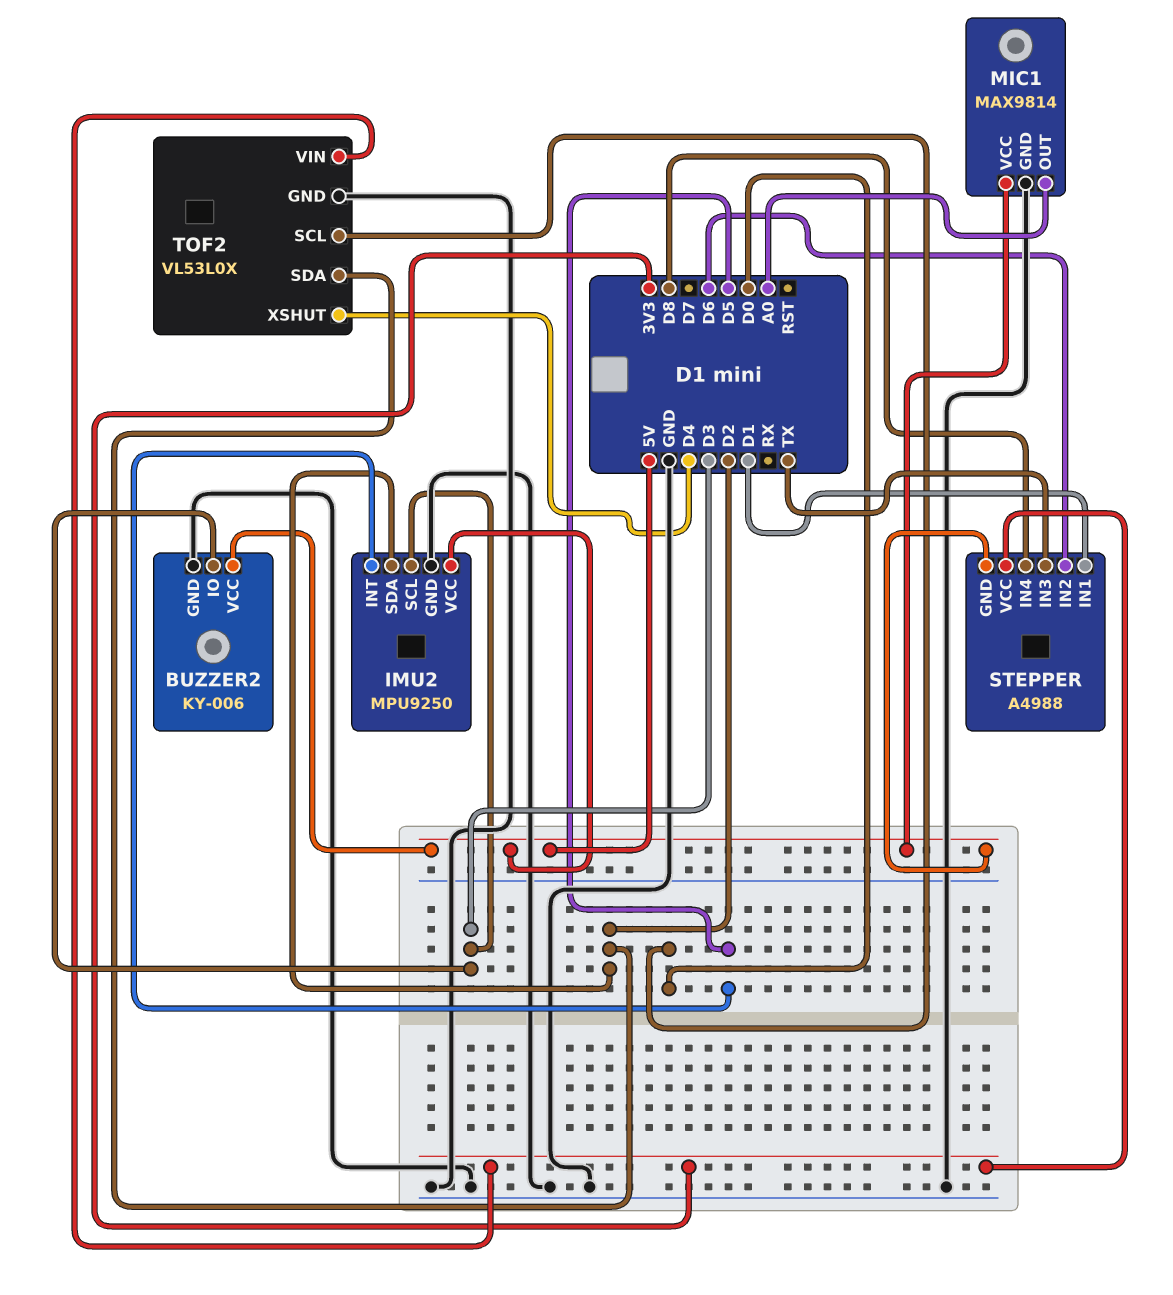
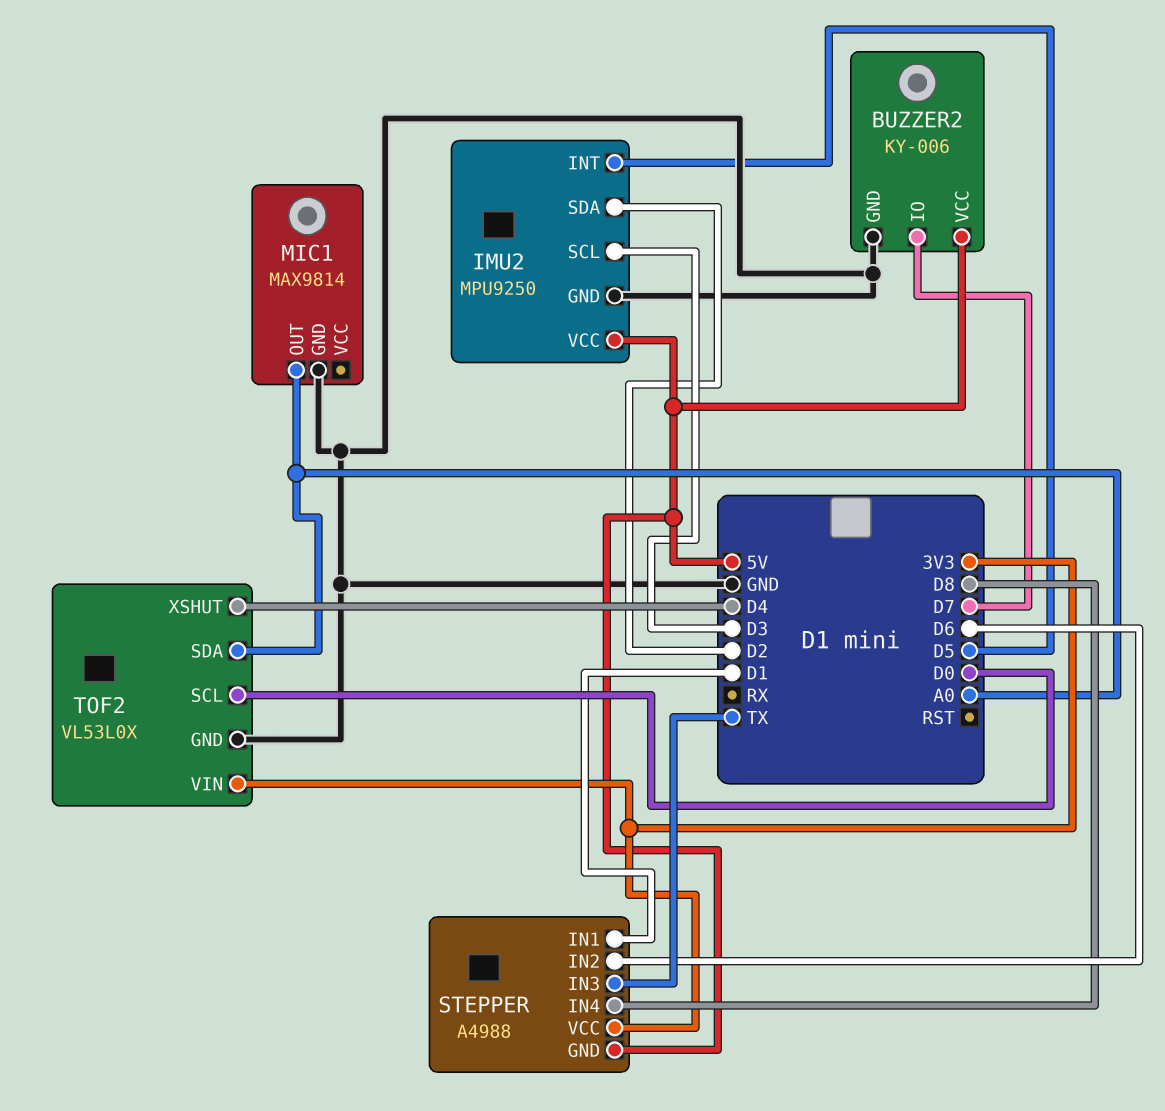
BUZZER2 pin IO: D3 -> D7
MIC1 pin VCC: 5V -> none
TOF2 pin SDA: D2 -> A0

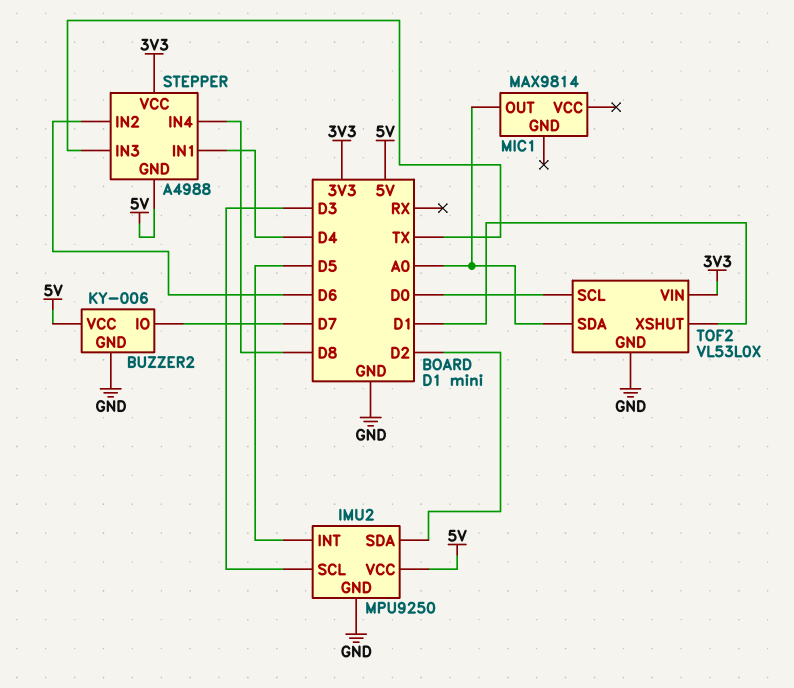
MIC1 pin GND: GND -> none
STEPPER pin IN1: D1 -> D4
TOF2 pin XSHUT: D4 -> D1

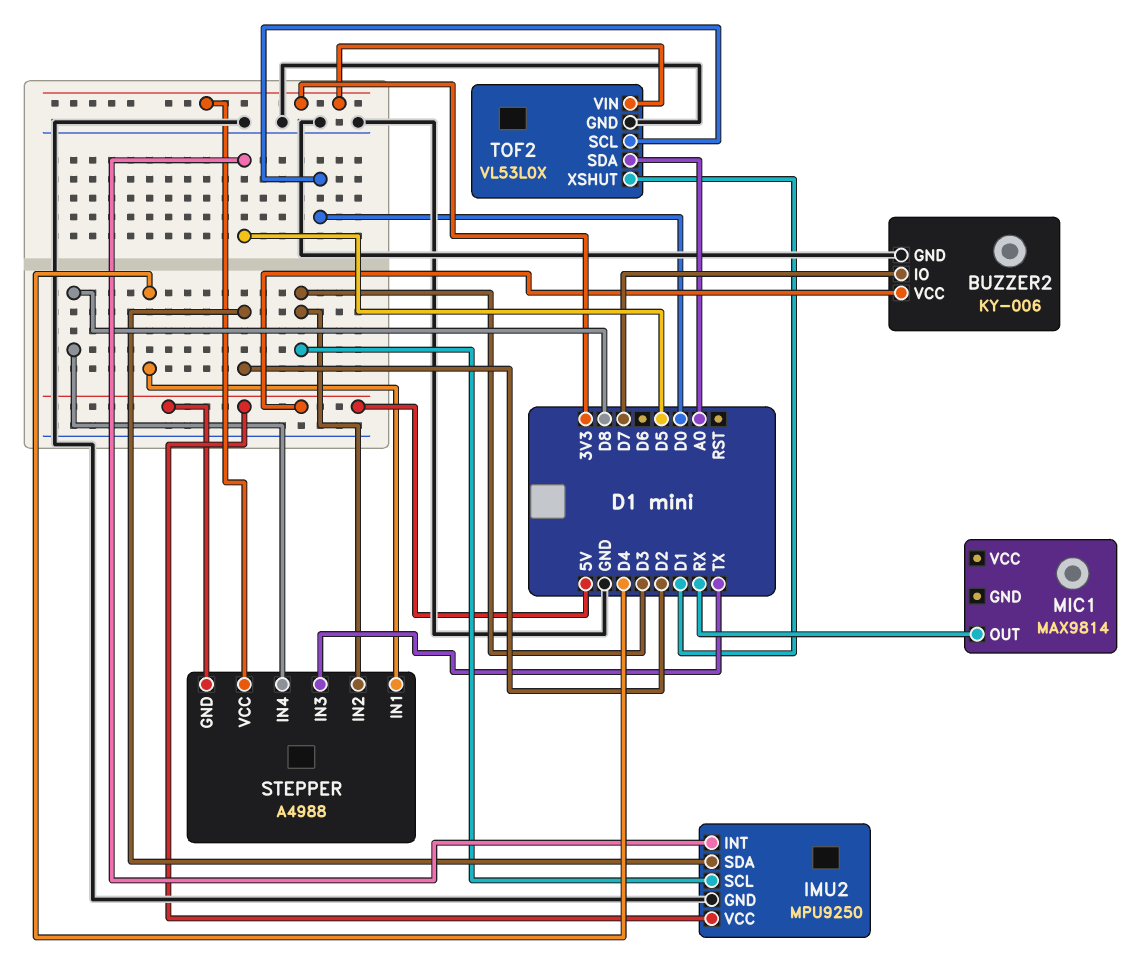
MIC1 pin OUT: A0 -> RX
STEPPER pin IN2: D6 -> D3

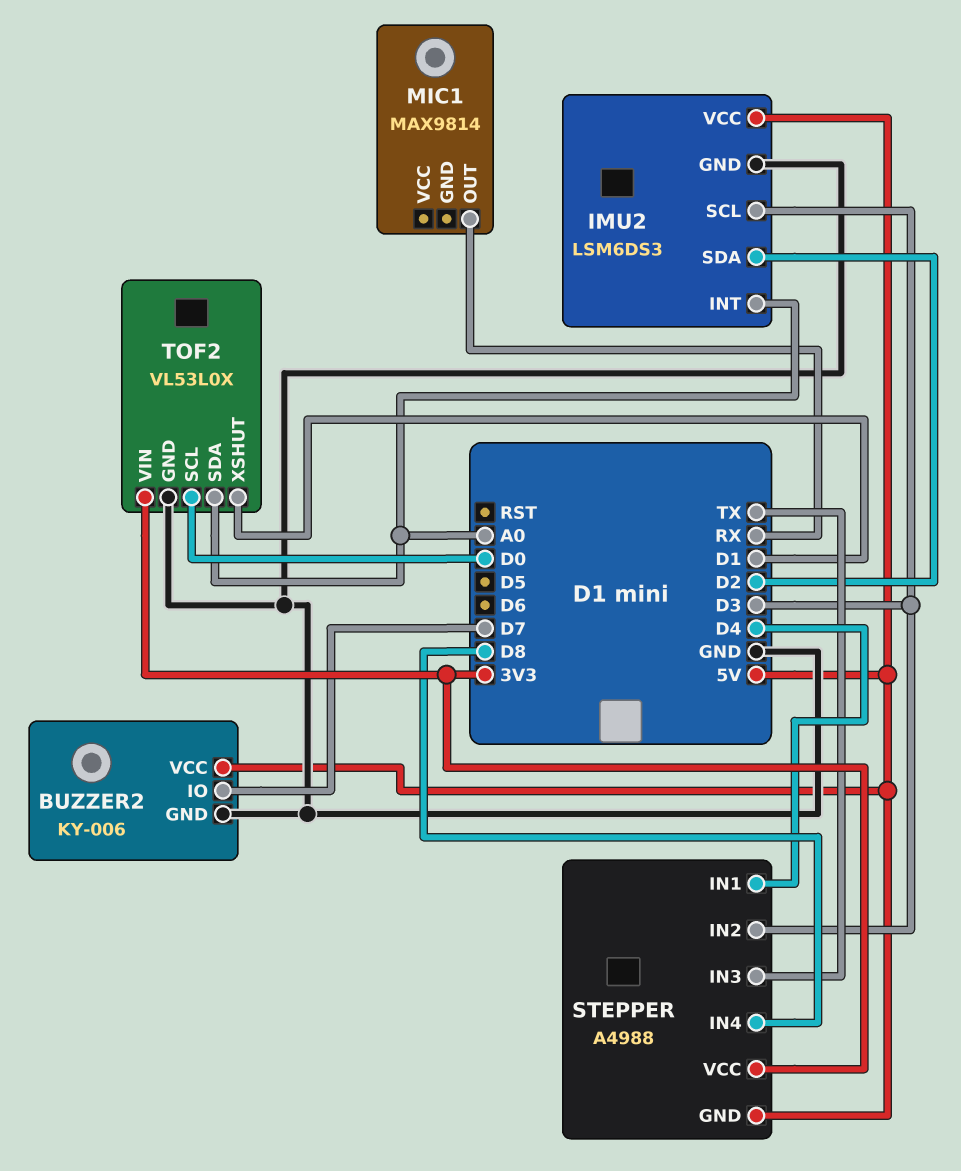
IMU2: MPU9250 -> LSM6DS3
IMU2 pin INT: D5 -> A0

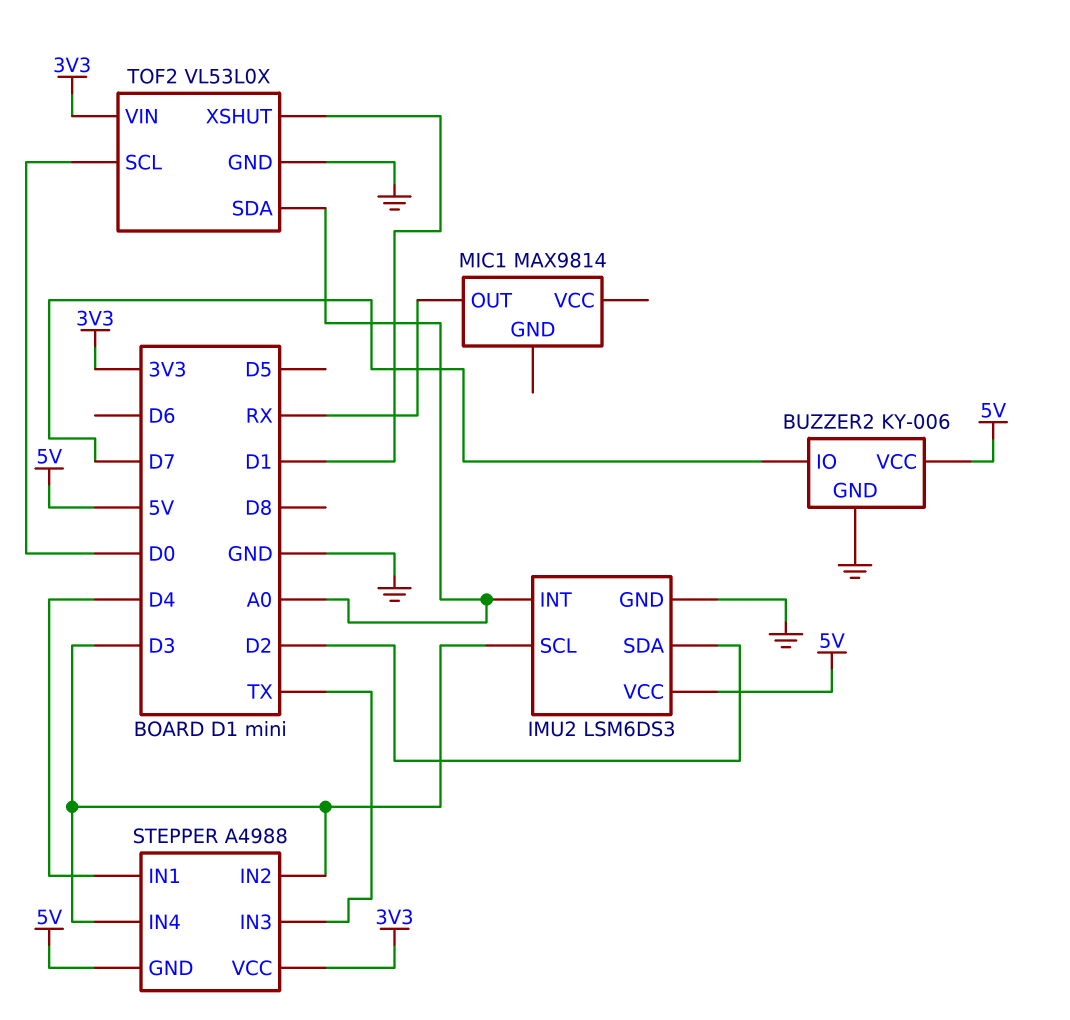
STEPPER pin IN4: D8 -> D3

